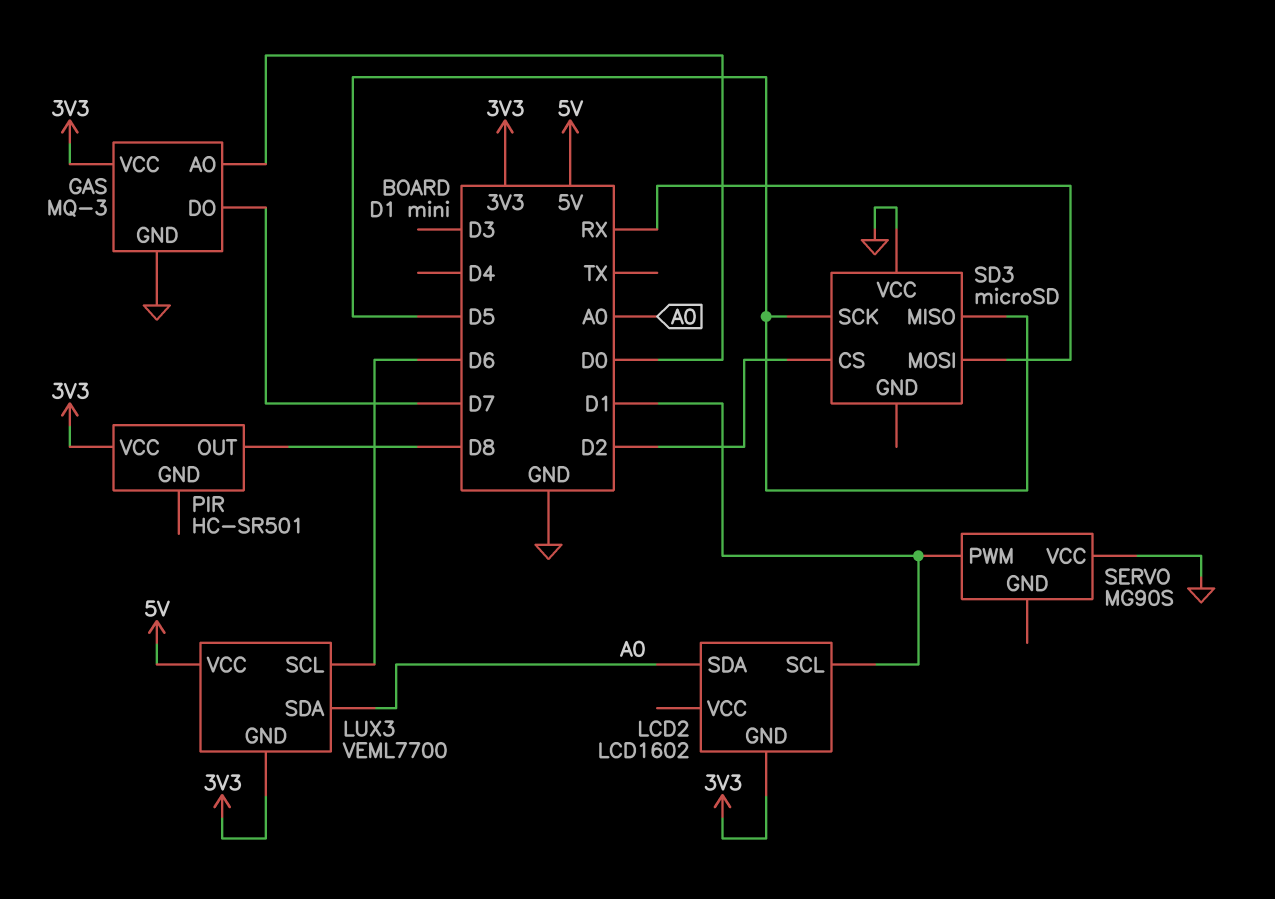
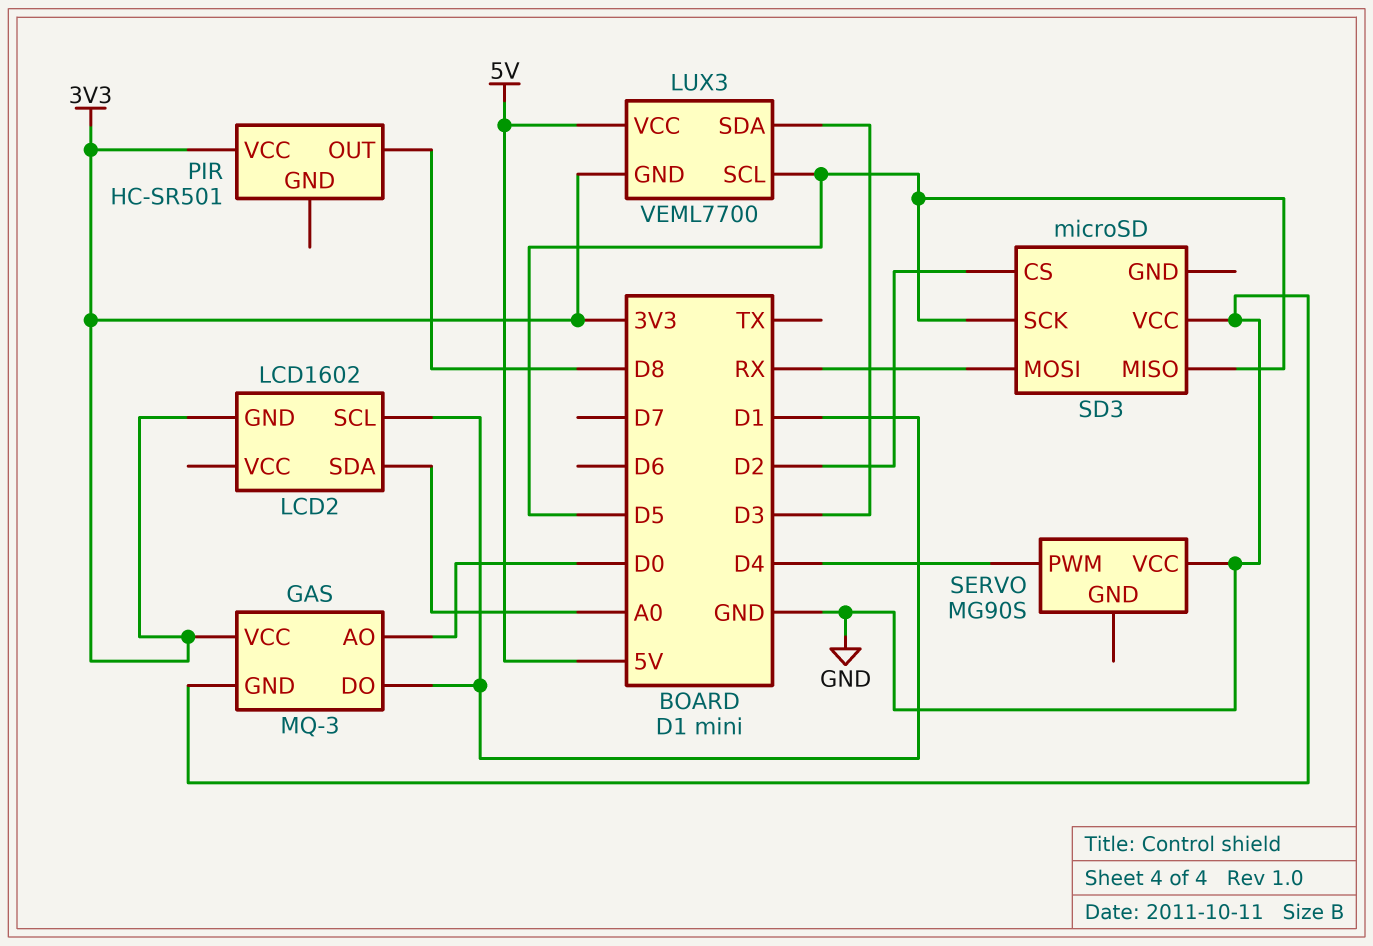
GAS pin DO: D7 -> D1
LUX3 pin SCL: D6 -> D5
LUX3 pin SDA: A0 -> D3
SERVO pin PWM: D1 -> D4

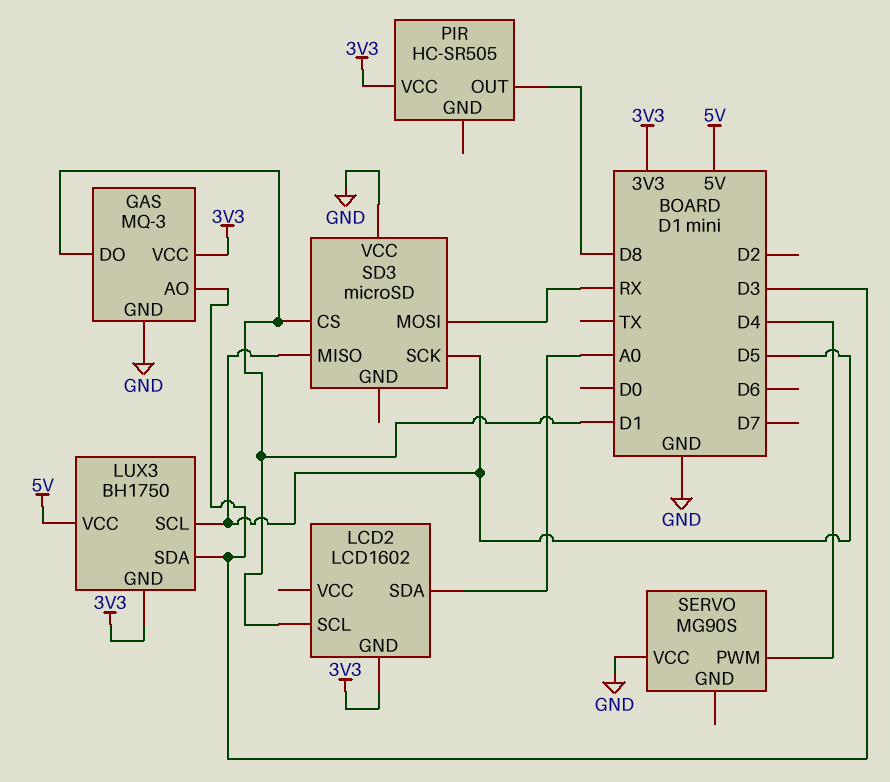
GAS pin AO: D0 -> D3
LUX3: VEML7700 -> BH1750
PIR: HC-SR501 -> HC-SR505
SD3 pin CS: D2 -> D1

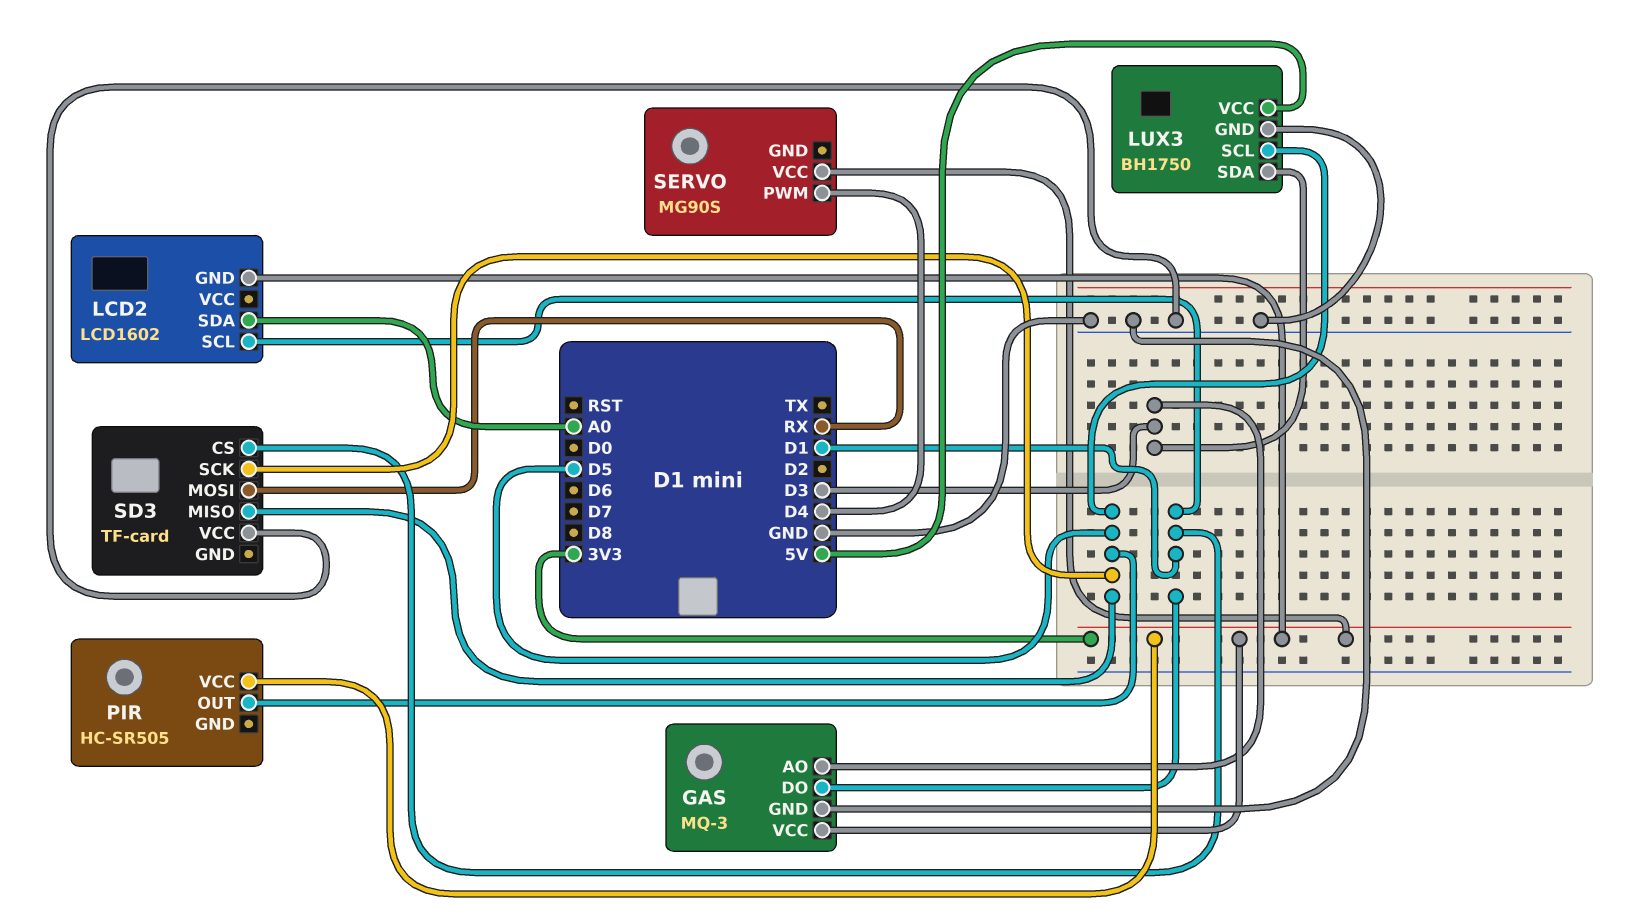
LUX3 pin GND: 3V3 -> GND
PIR pin OUT: D8 -> D5
SD3: microSD -> TF-card
SERVO pin VCC: GND -> 3V3

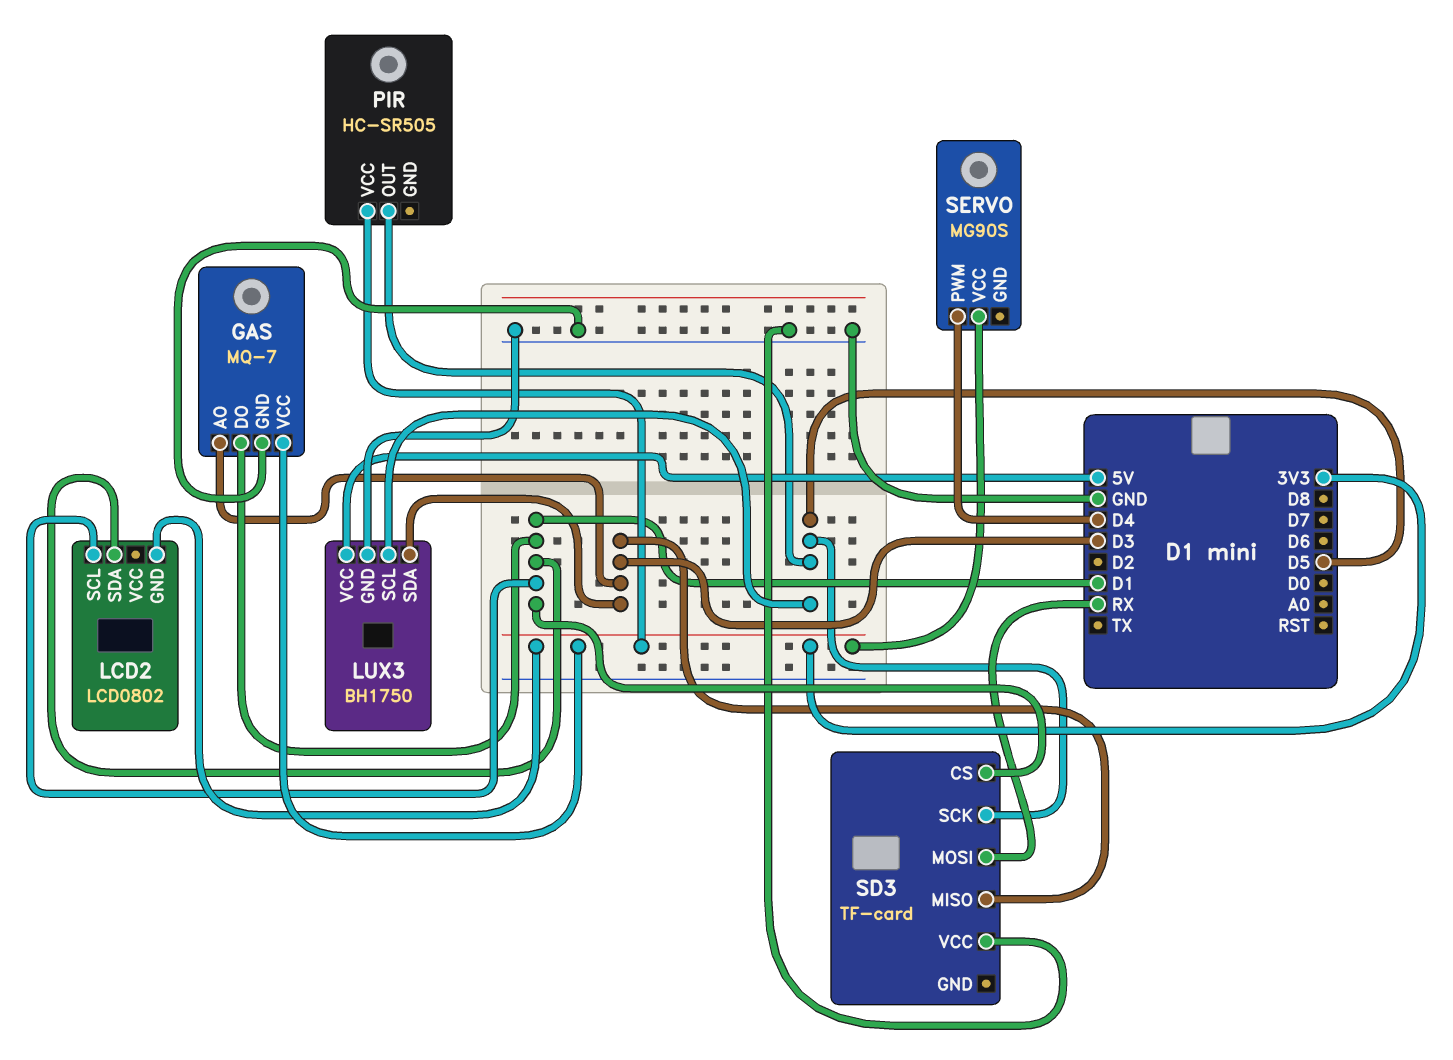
GAS: MQ-3 -> MQ-7
LCD2: LCD1602 -> LCD0802
LCD2 pin SDA: A0 -> D1
SD3 pin MISO: D5 -> D3

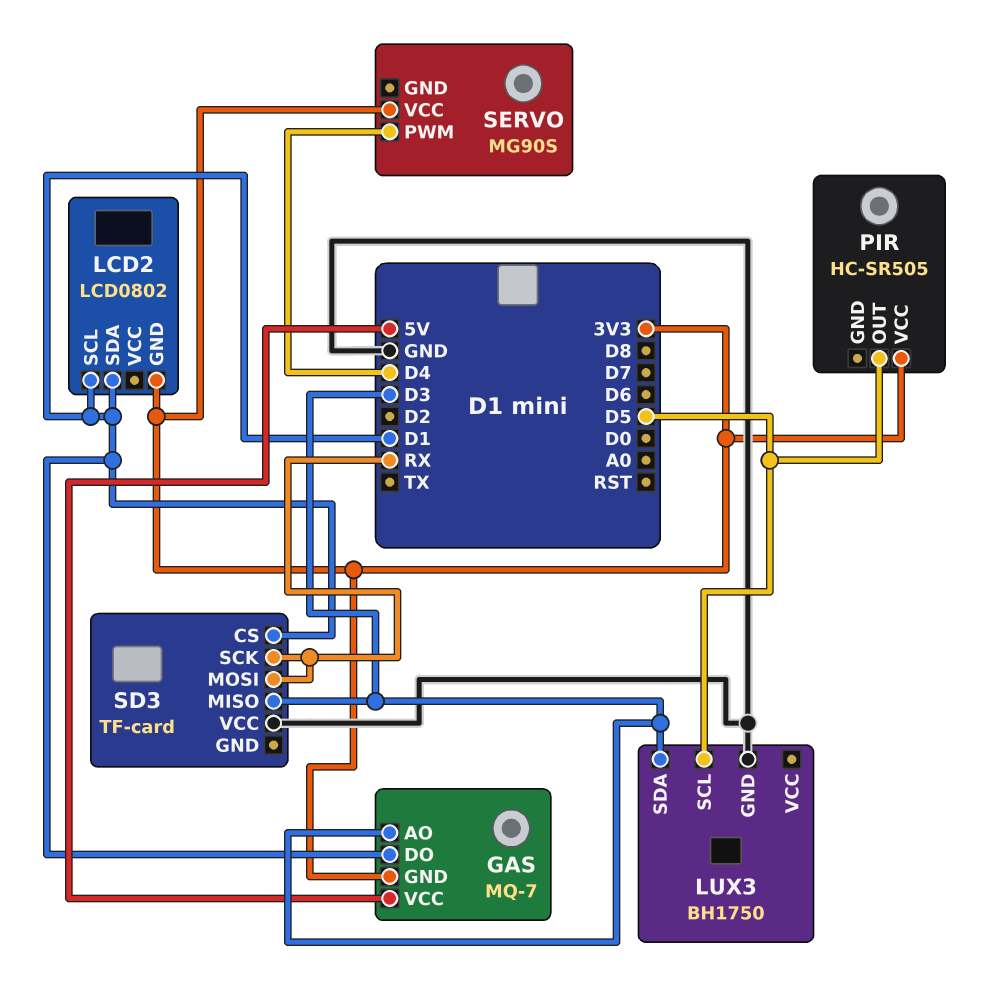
GAS pin GND: GND -> 3V3
GAS pin VCC: 3V3 -> 5V
LUX3 pin VCC: 5V -> none
SD3 pin SCK: D5 -> RX

